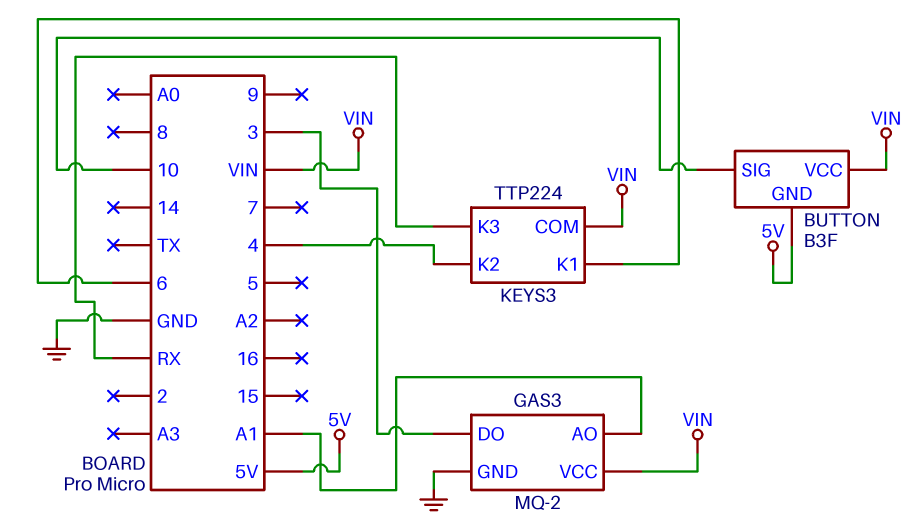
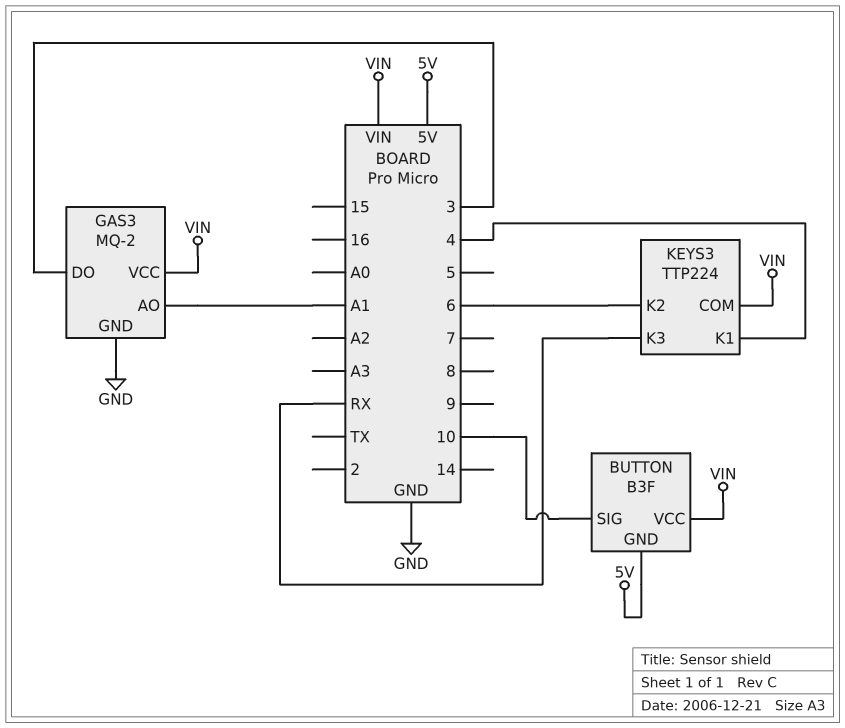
KEYS3 pin K1: 6 -> 4
KEYS3 pin K2: 4 -> 6

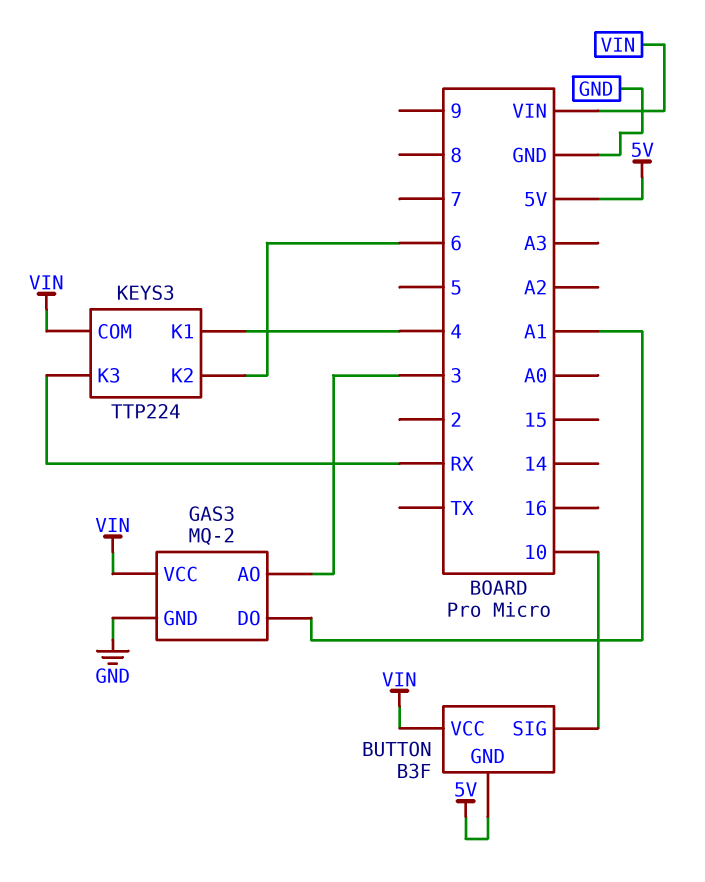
GAS3 pin AO: A1 -> 3
GAS3 pin DO: 3 -> A1

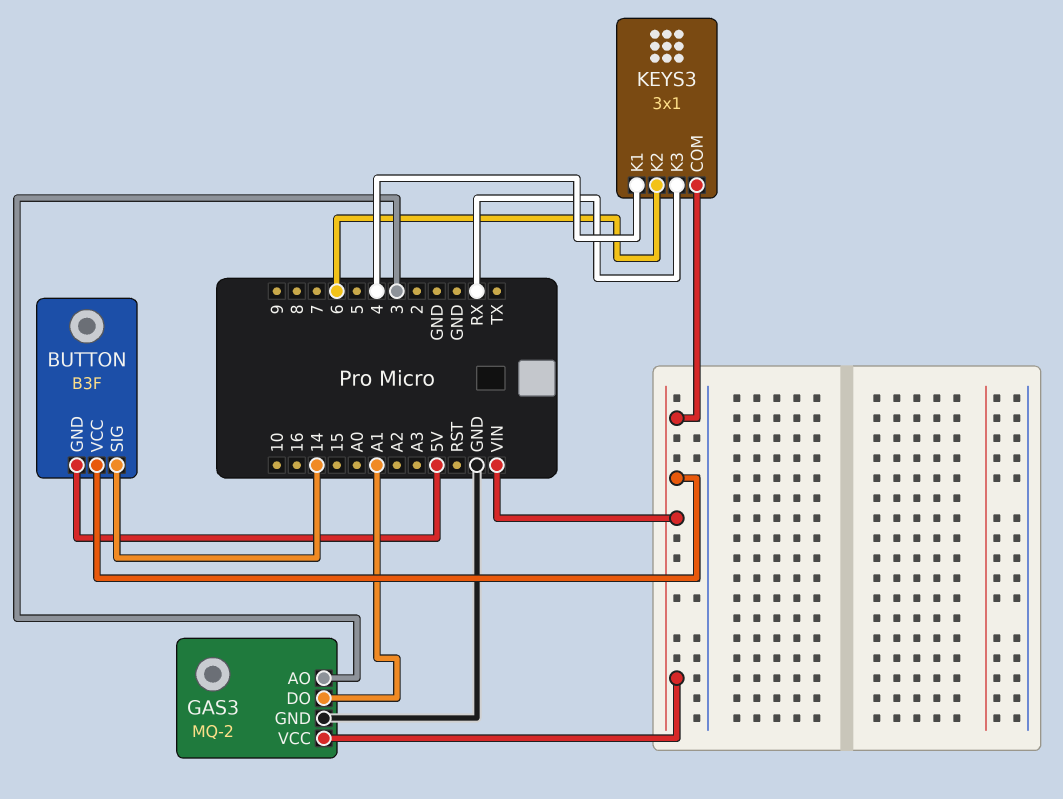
BUTTON pin SIG: 10 -> 14
KEYS3: TTP224 -> 3x1

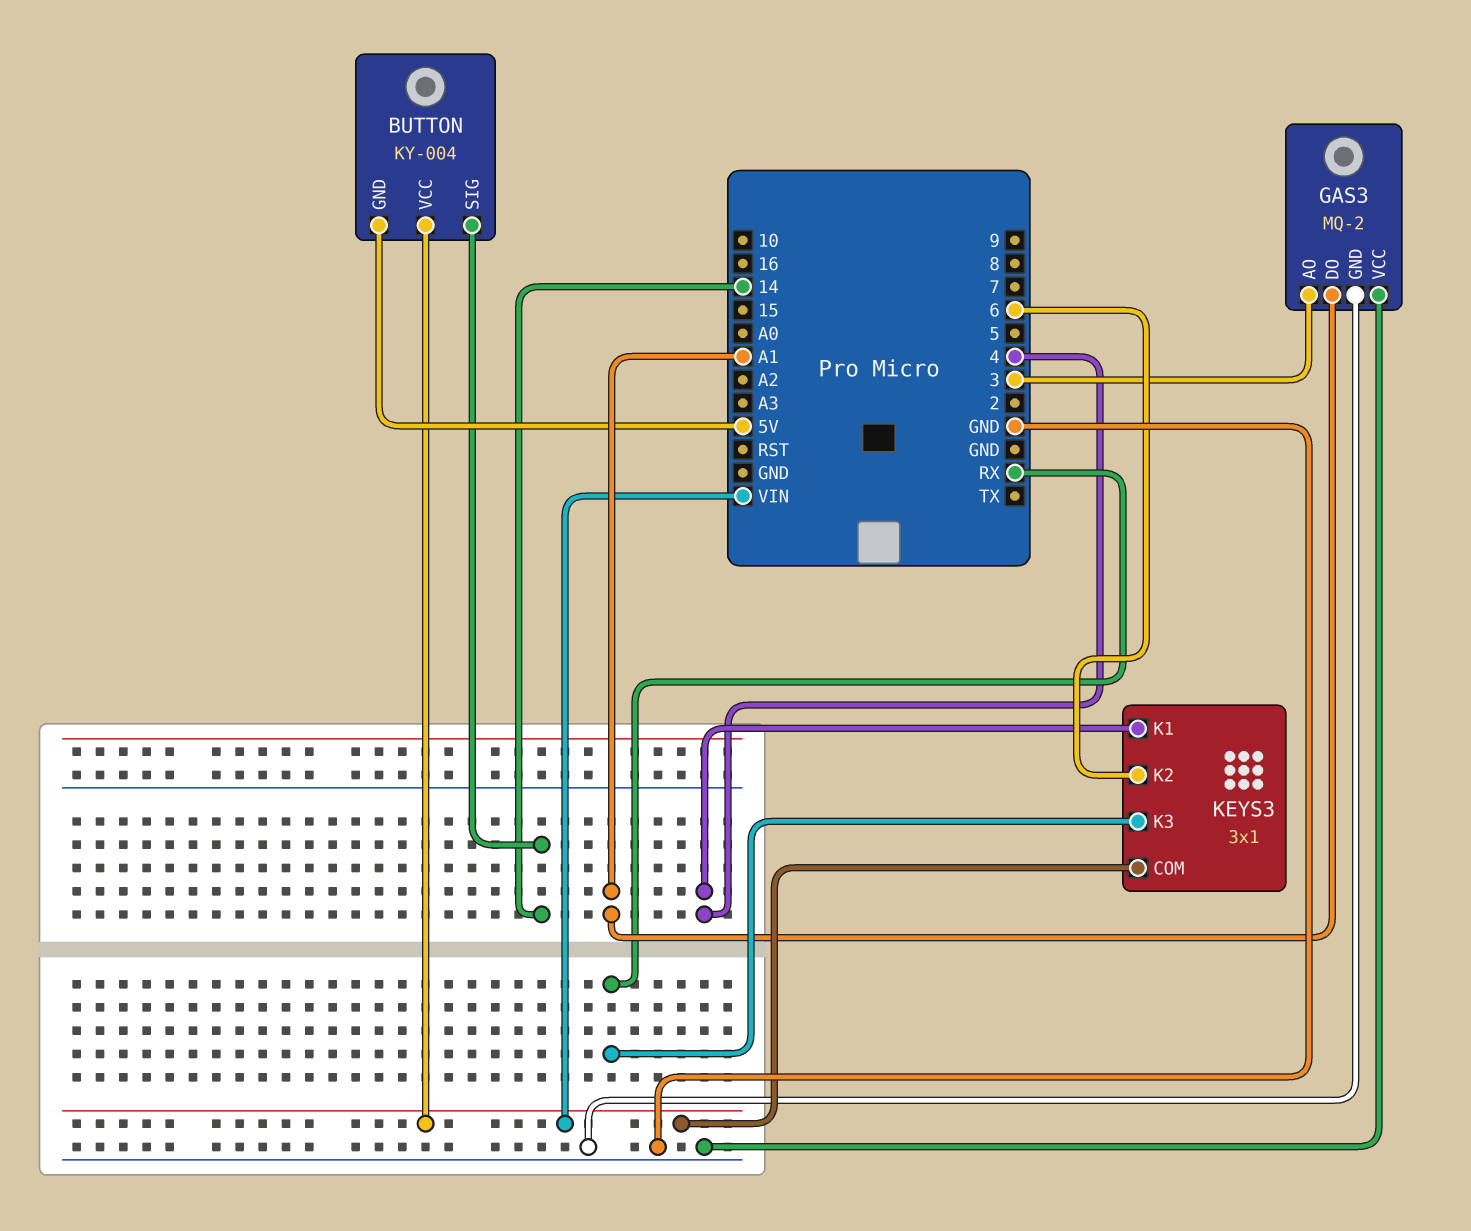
BUTTON: B3F -> KY-004
GAS3 pin VCC: VIN -> GND

